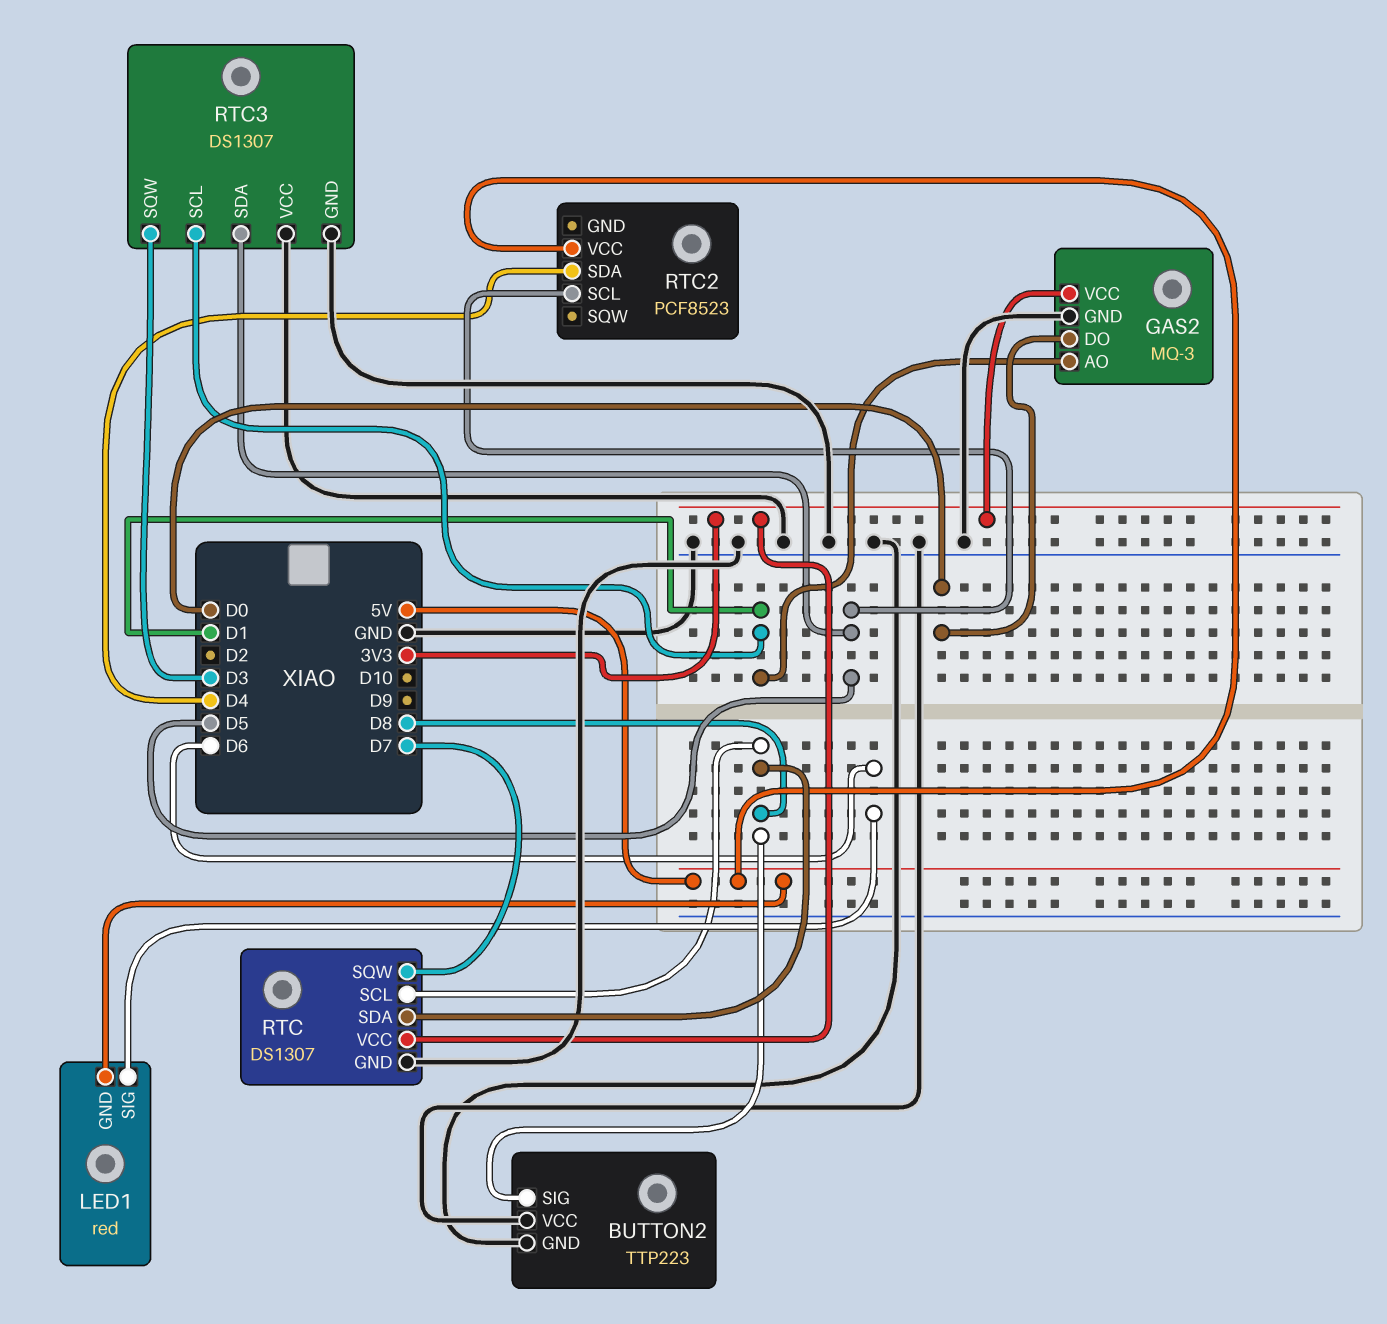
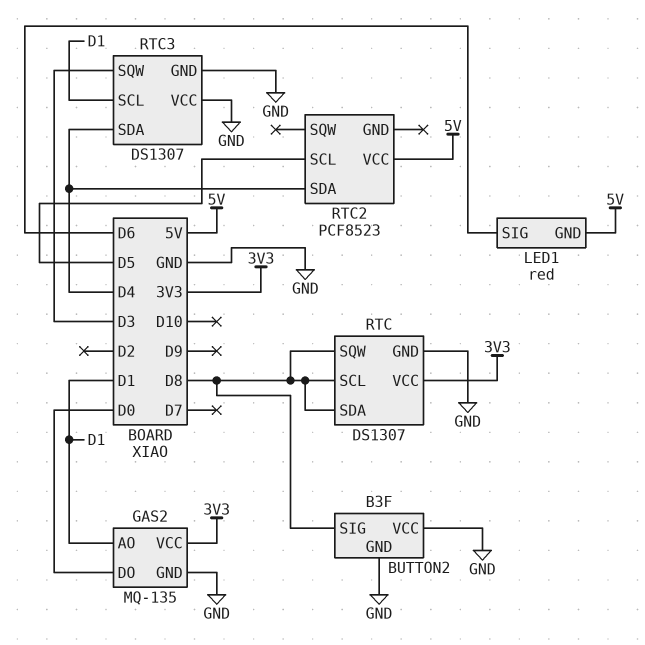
BUTTON2: TTP223 -> B3F
GAS2: MQ-3 -> MQ-135
RTC pin SQW: D7 -> D8
RTC3 pin SDA: D5 -> D4

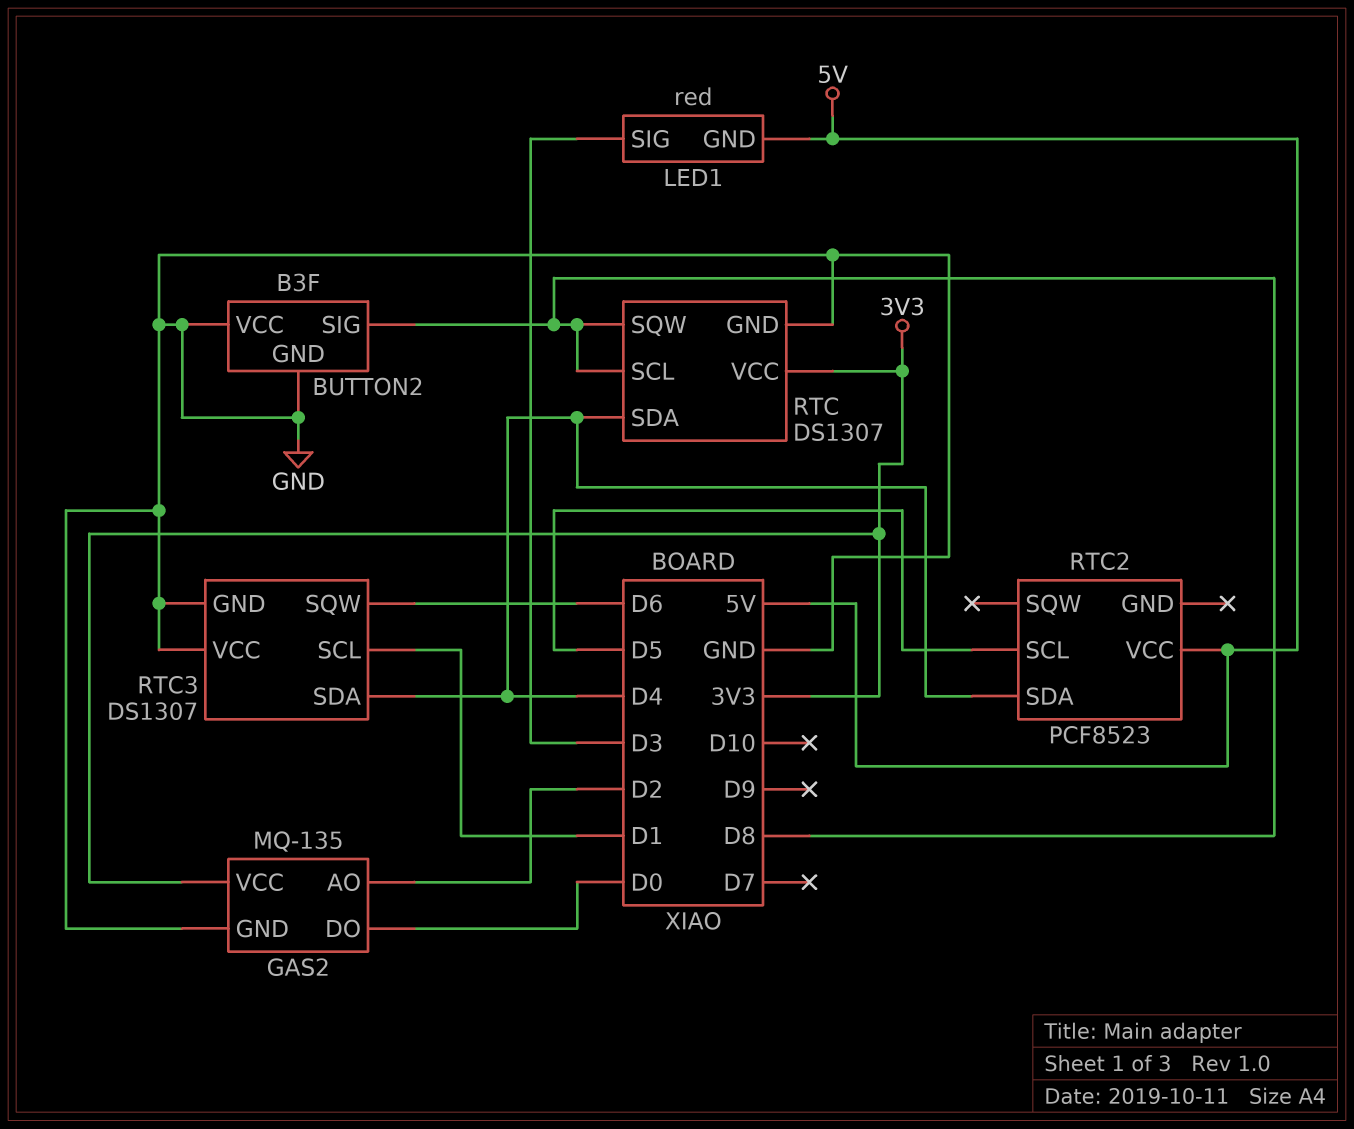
GAS2 pin AO: D1 -> D2
LED1 pin SIG: D6 -> D3
RTC pin SDA: D8 -> D4
RTC3 pin SQW: D3 -> D6

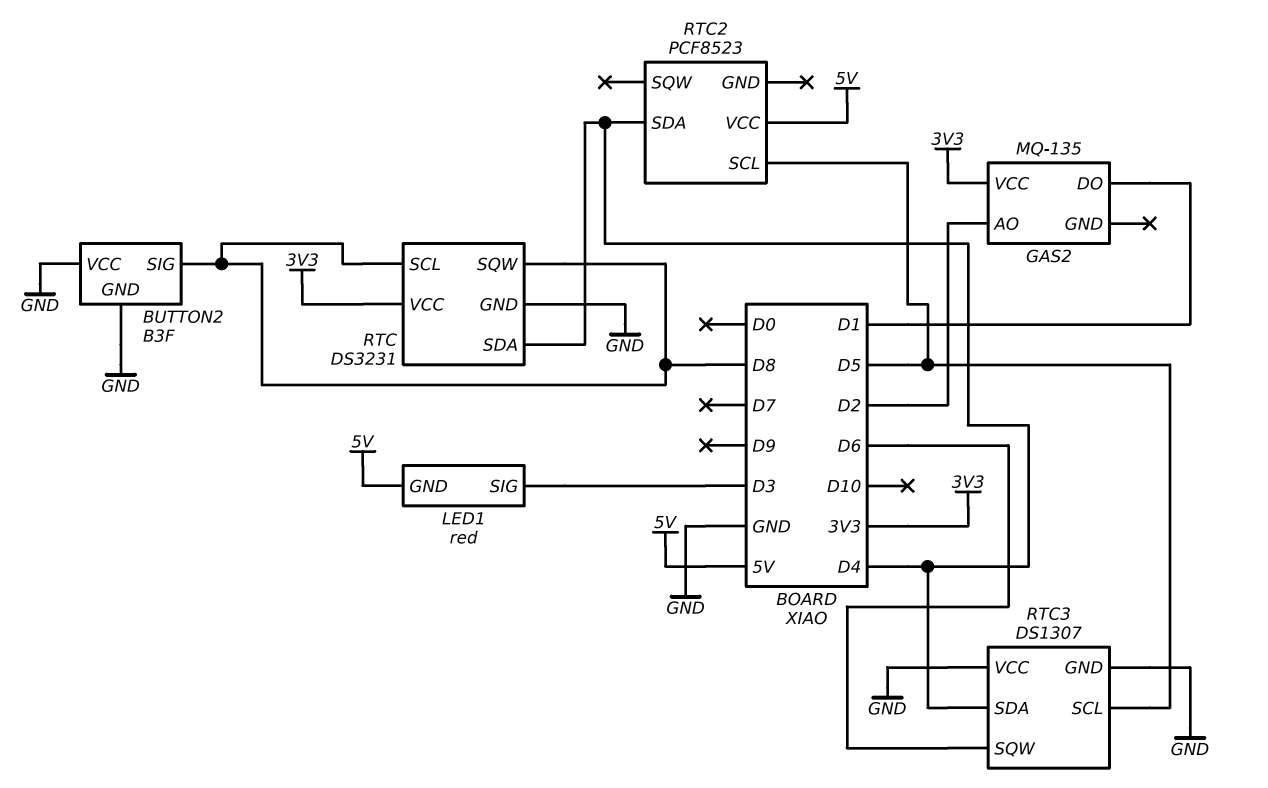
GAS2 pin DO: D0 -> D1
GAS2 pin GND: GND -> none
RTC: DS1307 -> DS3231
RTC3 pin SCL: D1 -> D5

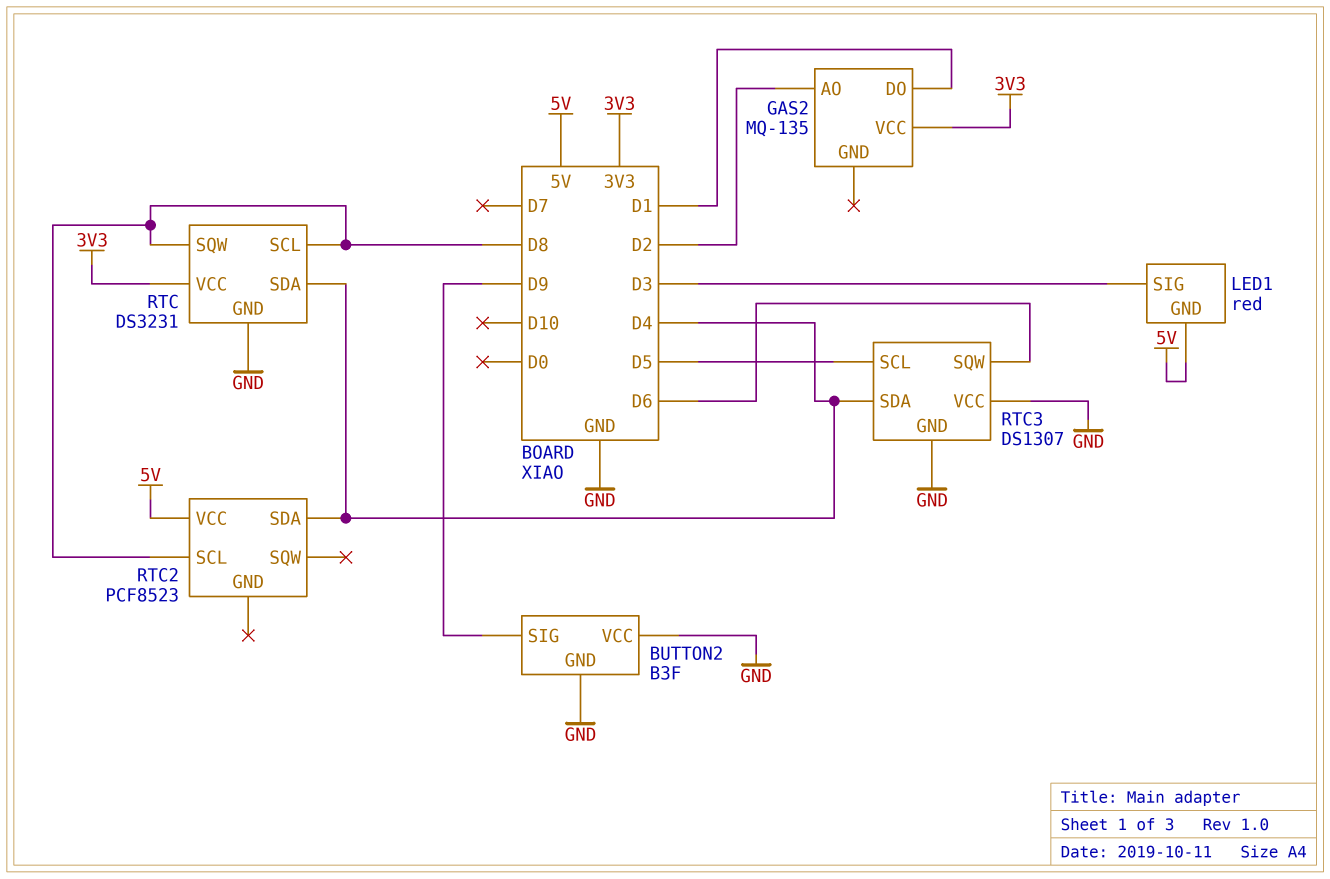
BUTTON2 pin SIG: D8 -> D9
RTC2 pin SCL: D5 -> D8

